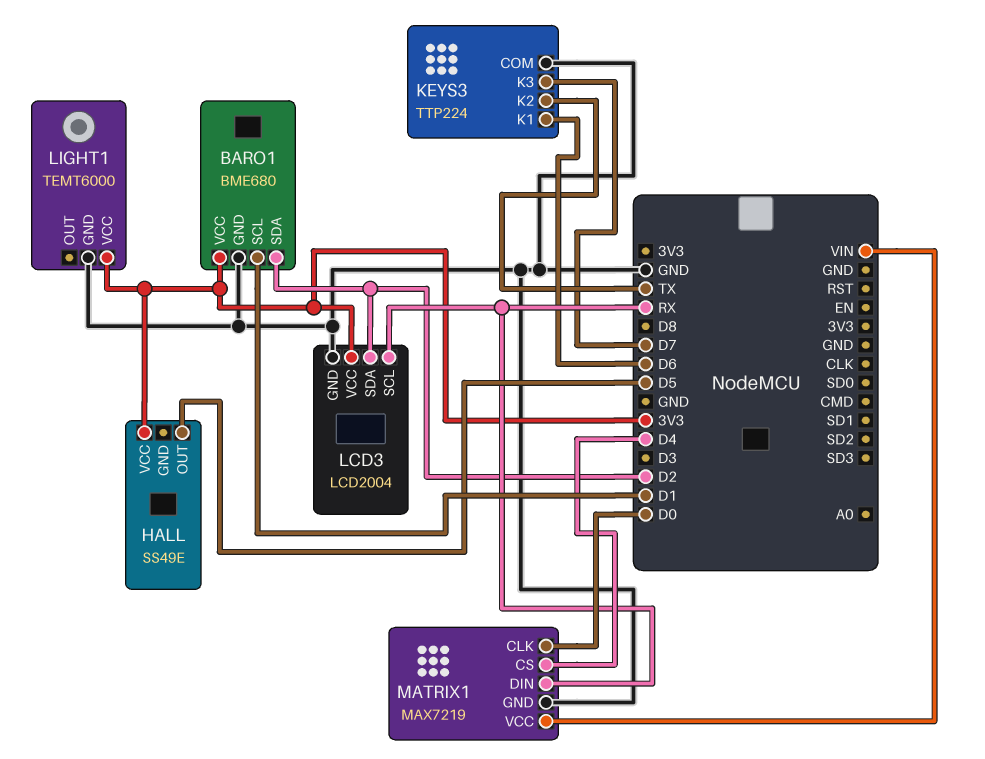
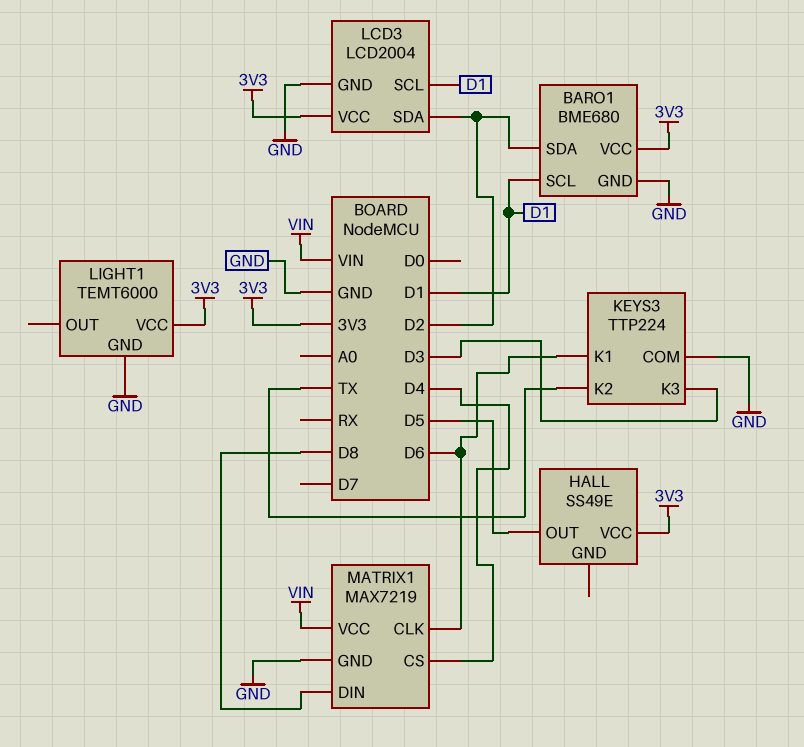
KEYS3 pin K3: D7 -> D3
LCD3 pin SCL: RX -> D1
MATRIX1 pin CLK: D0 -> D6
MATRIX1 pin DIN: RX -> D8

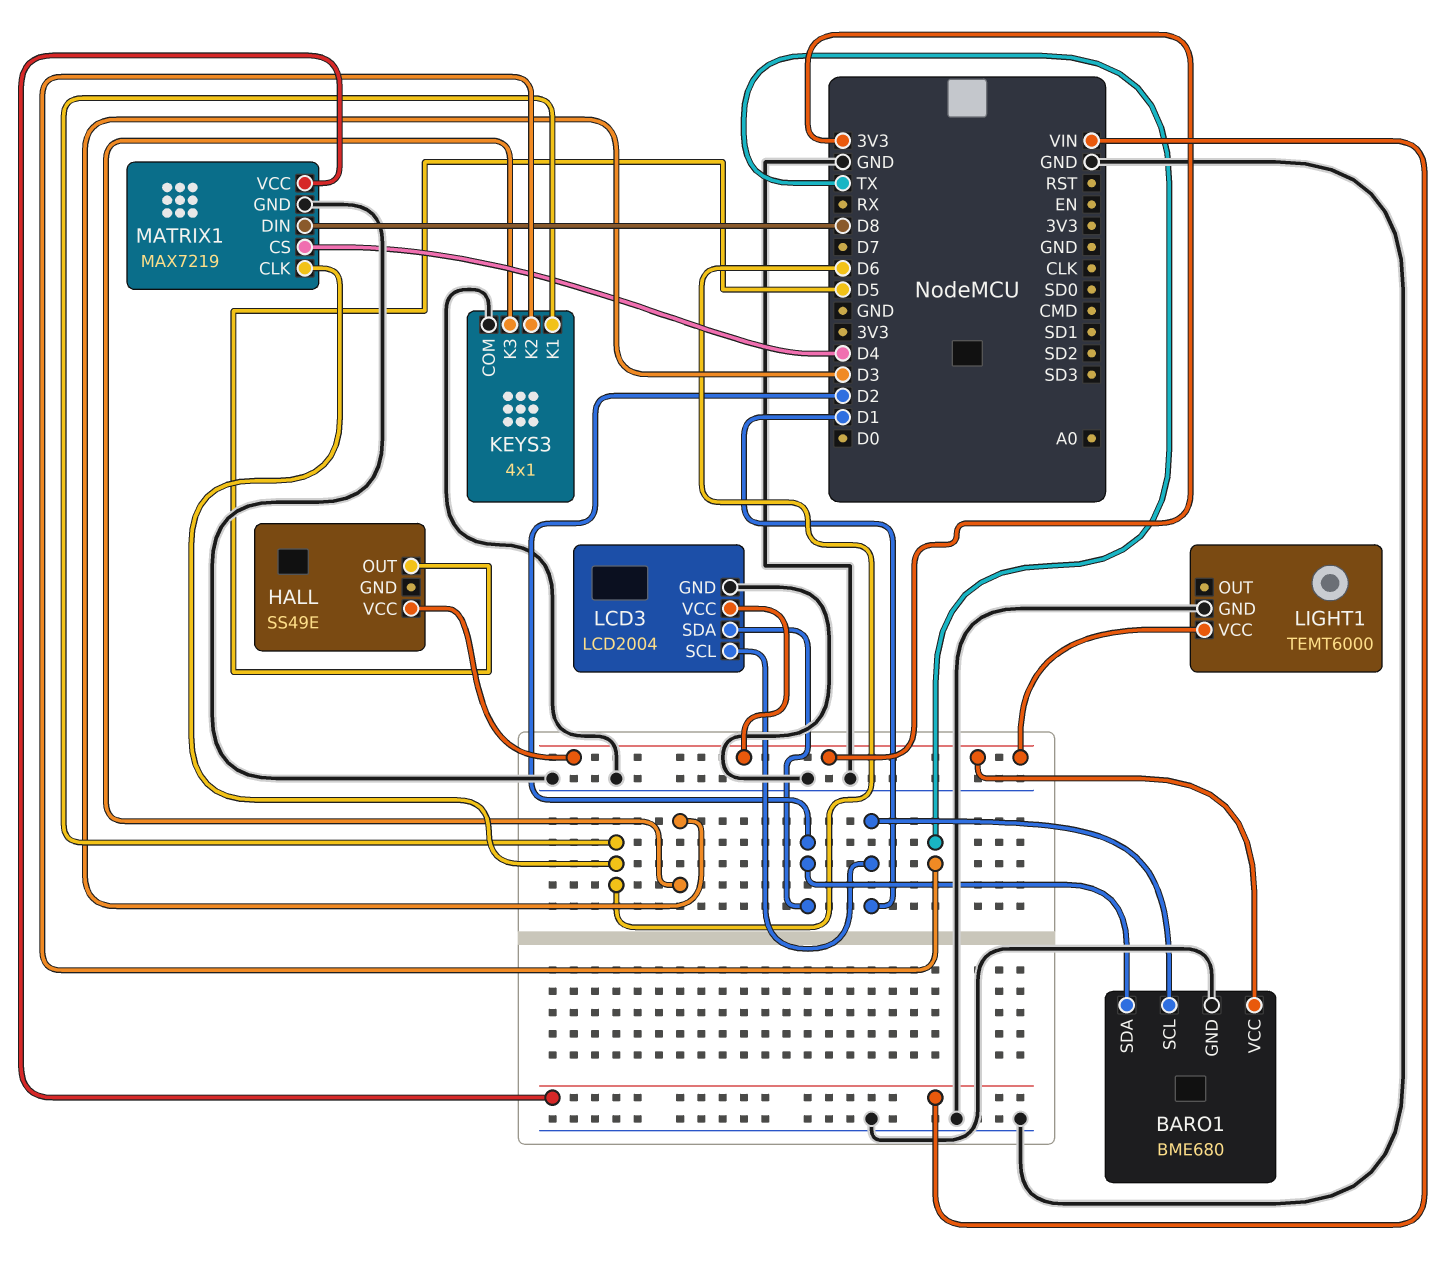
KEYS3: TTP224 -> 4x1

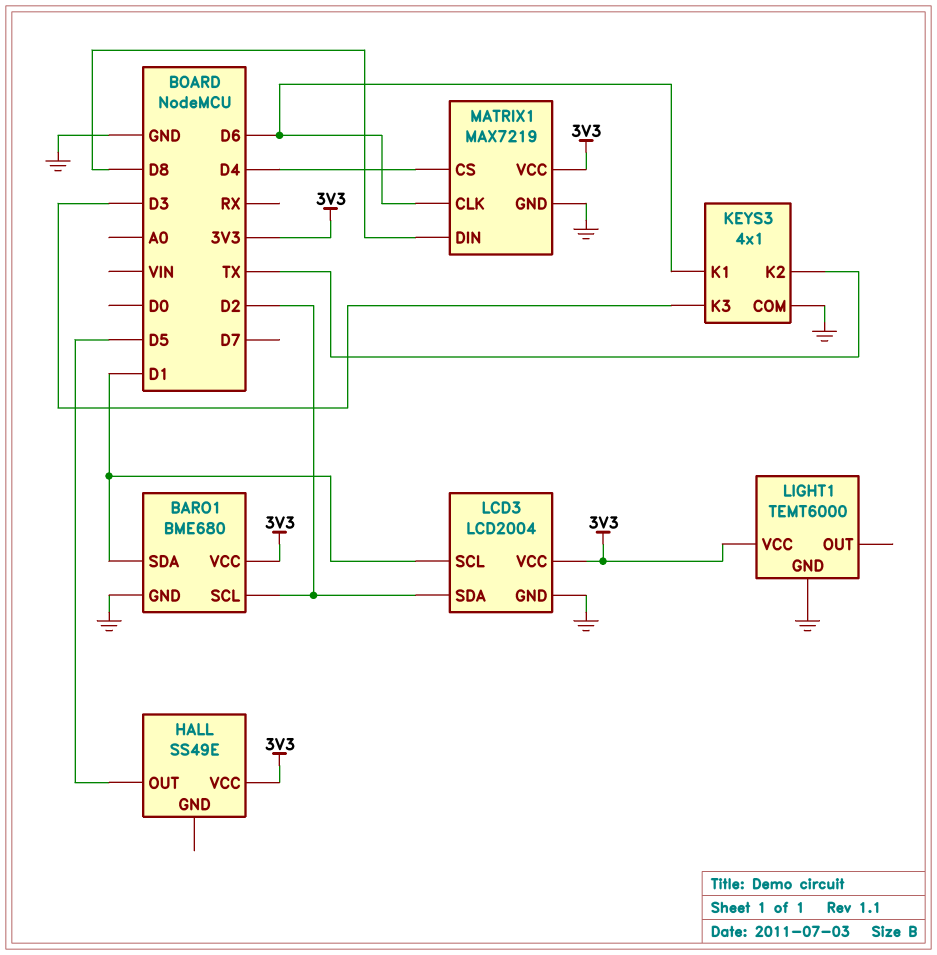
BARO1 pin SCL: D1 -> D2
BARO1 pin SDA: D2 -> D1
MATRIX1 pin VCC: VIN -> 3V3

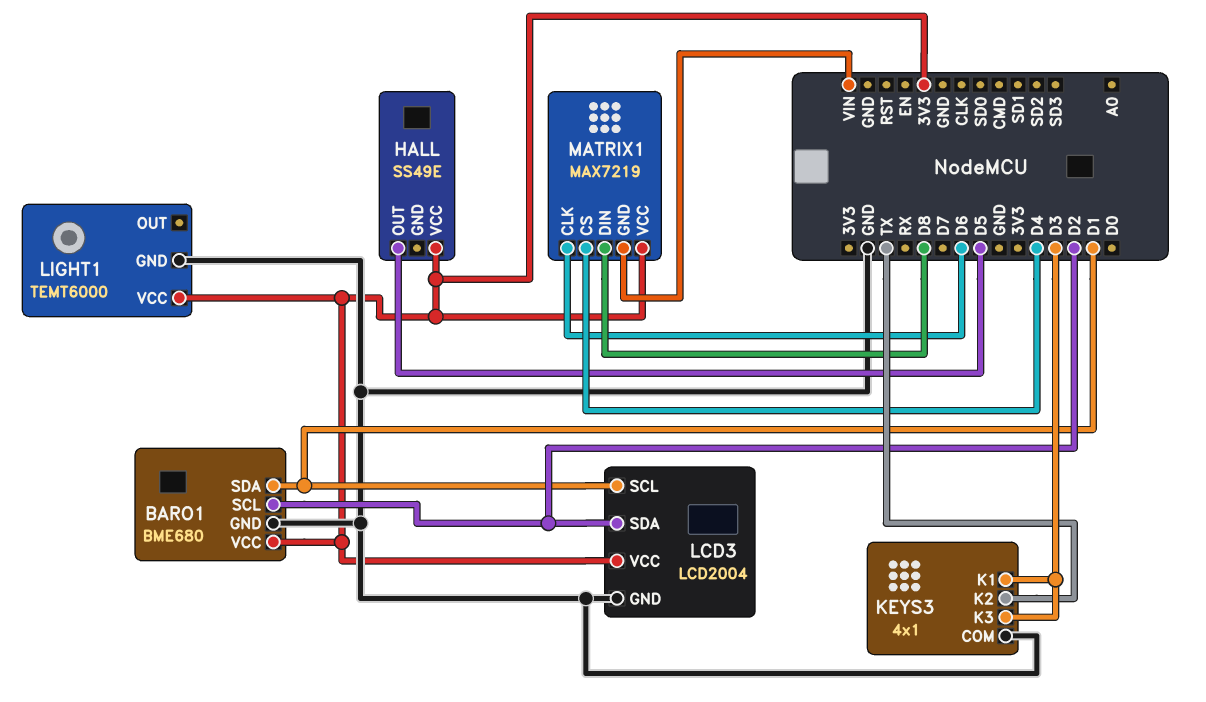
KEYS3 pin K1: D6 -> D3
MATRIX1 pin GND: GND -> VIN

